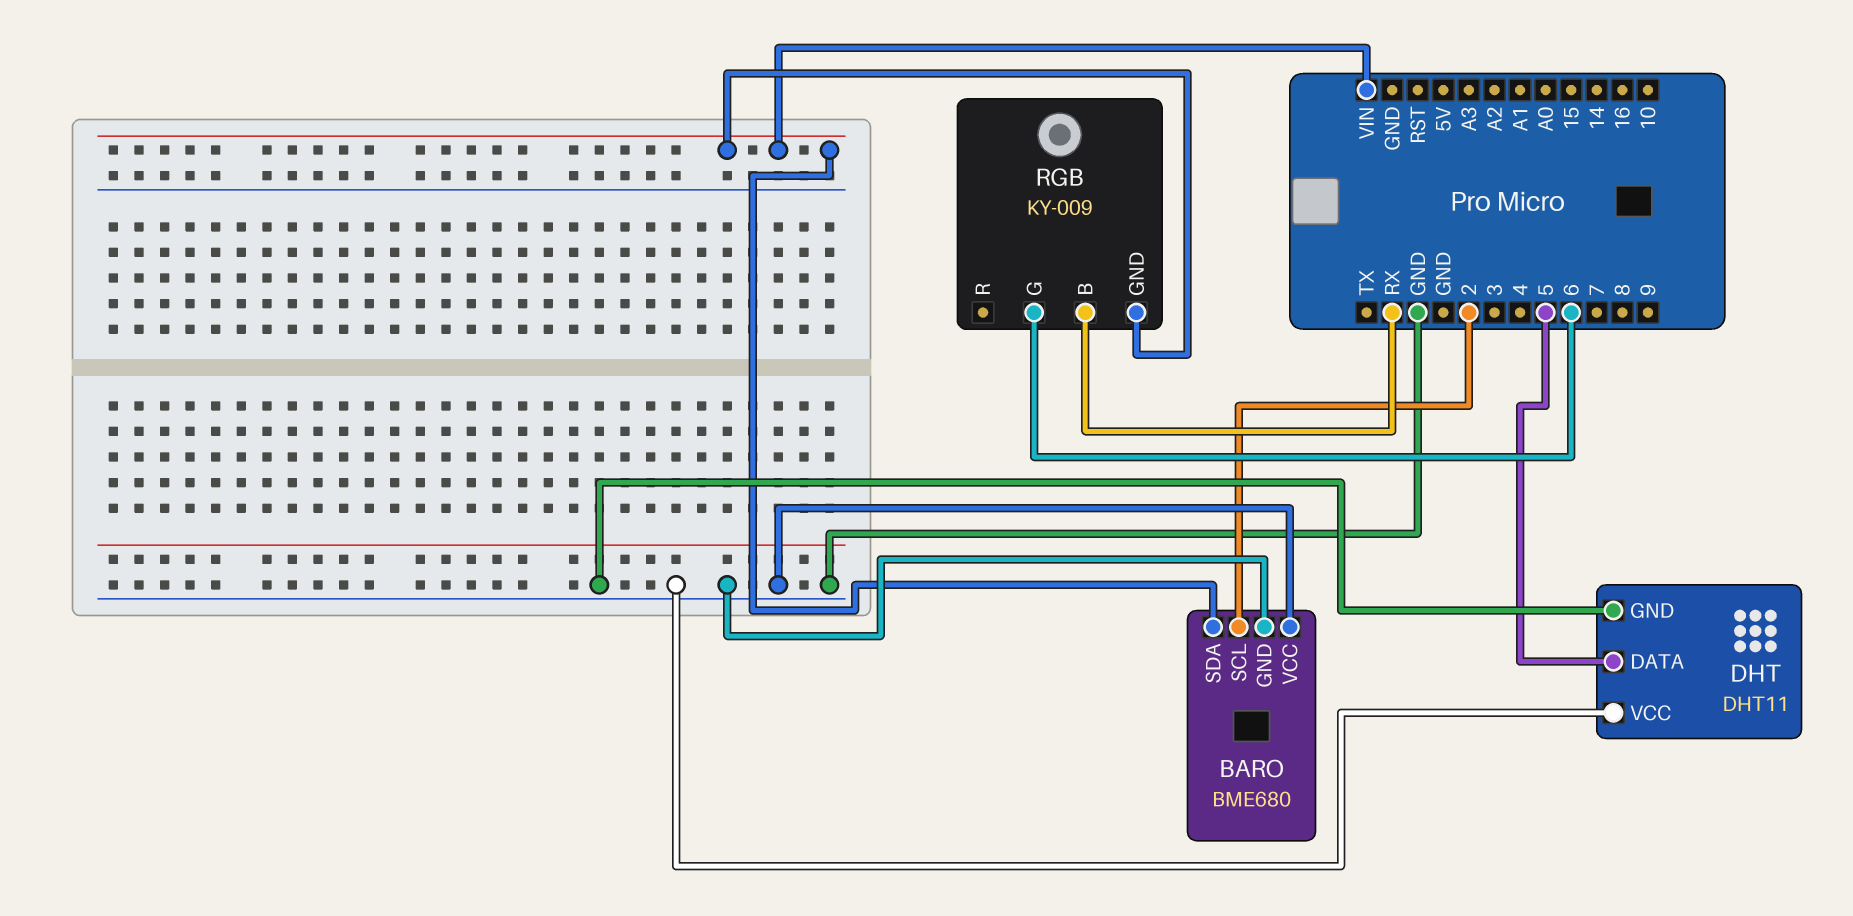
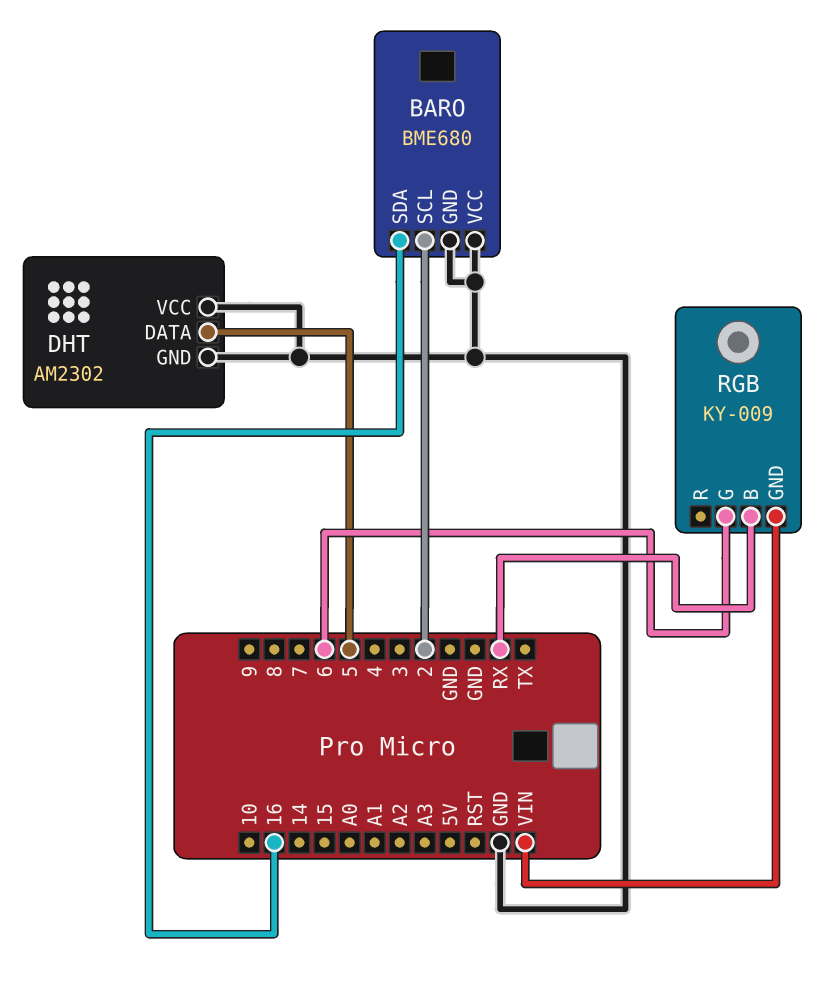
BARO pin SDA: VIN -> 16
DHT: DHT11 -> AM2302

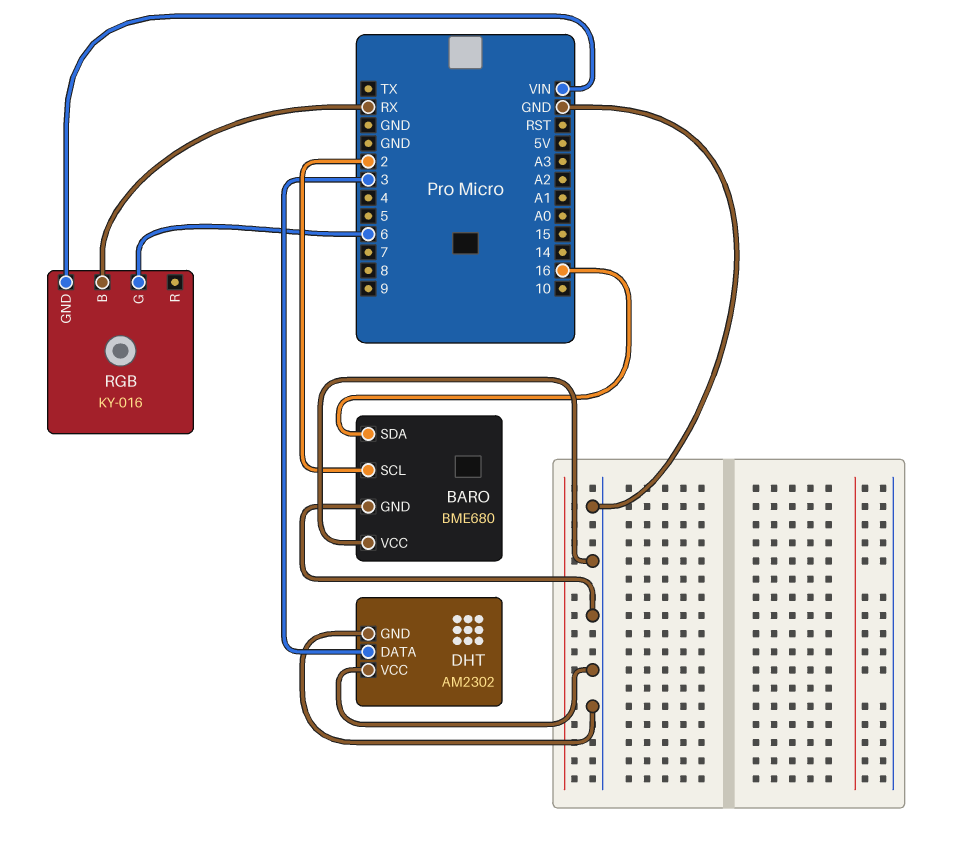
DHT pin DATA: 5 -> 3
RGB: KY-009 -> KY-016

